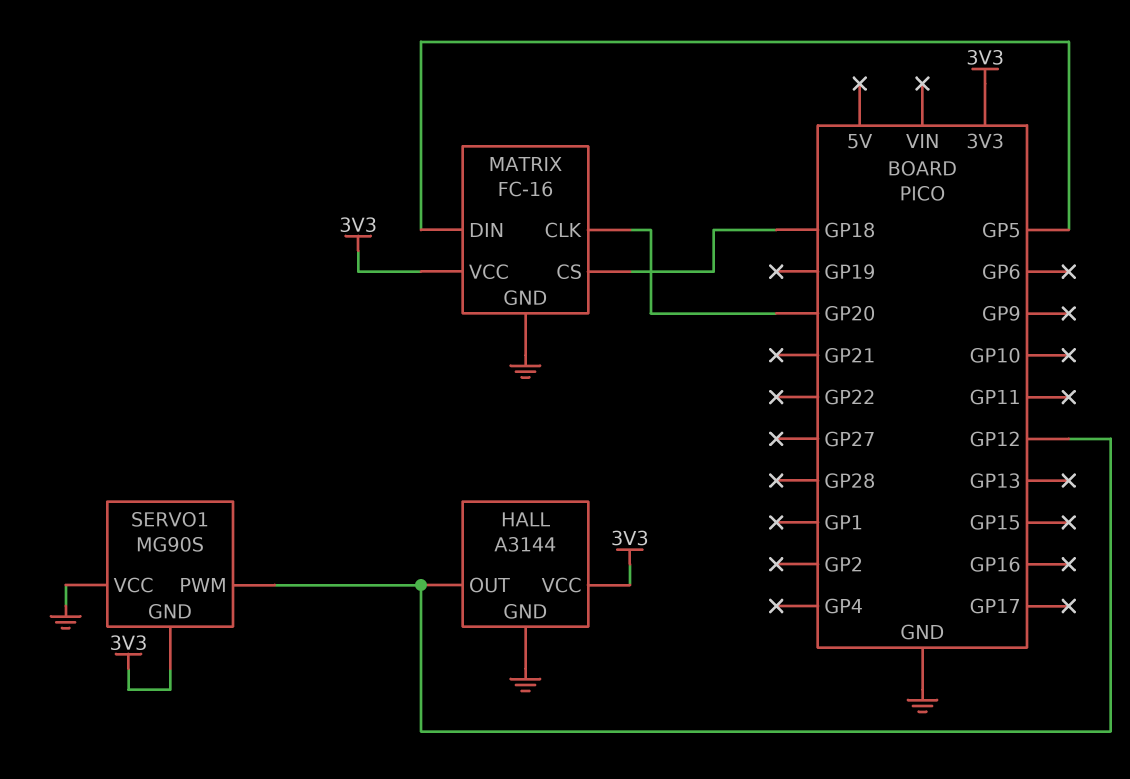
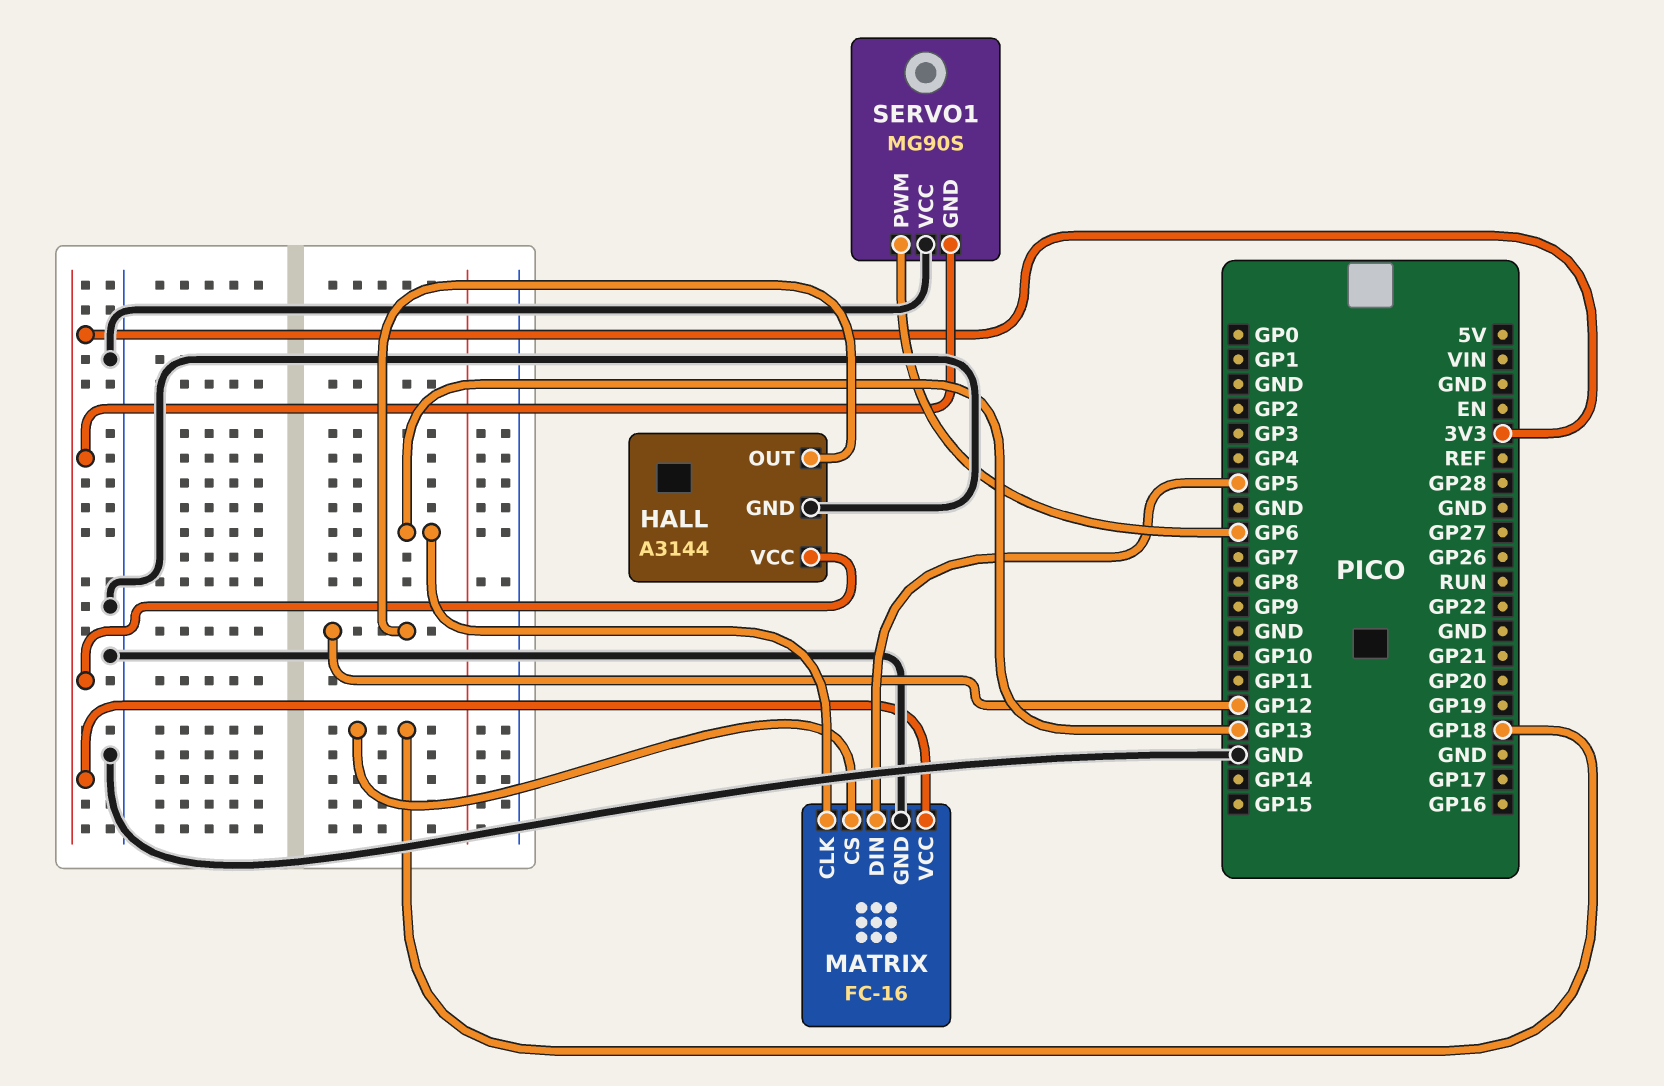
MATRIX pin CLK: GP20 -> GP13
SERVO1 pin PWM: GP12 -> GP6

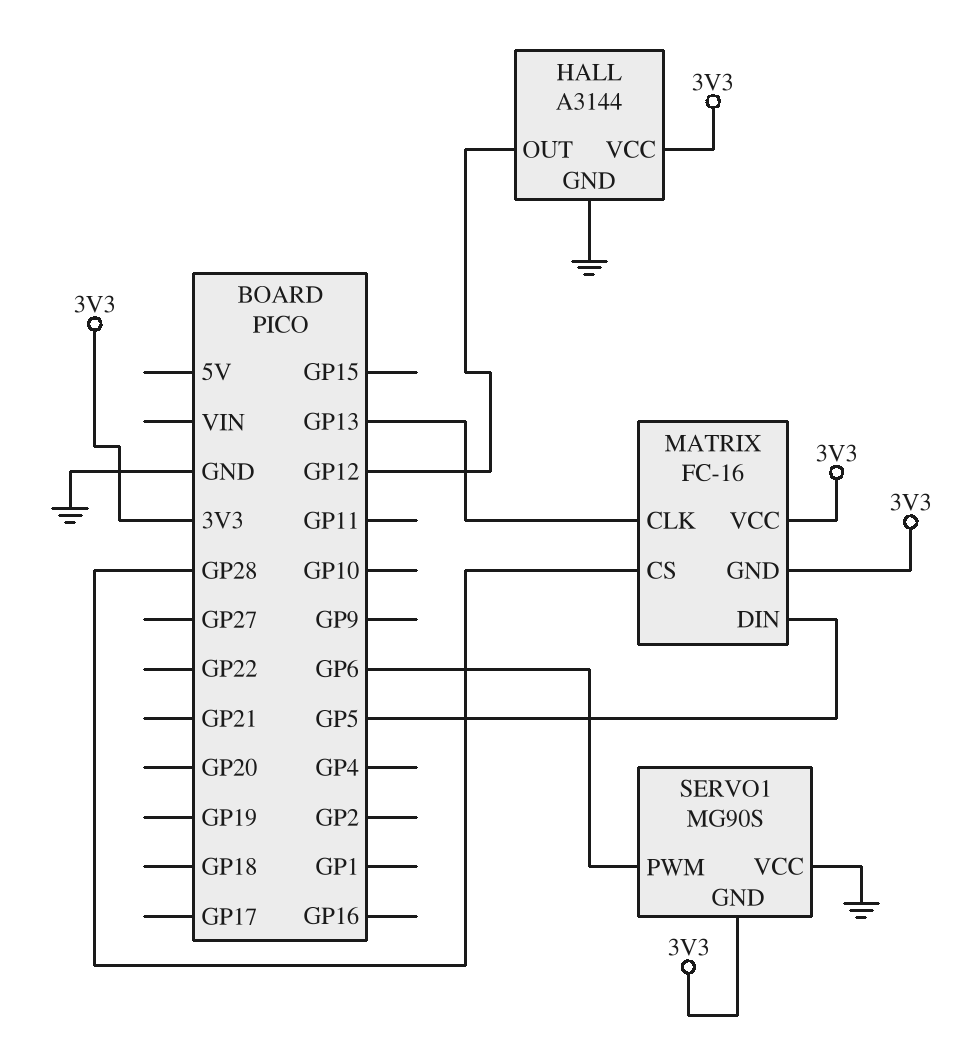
MATRIX pin CS: GP18 -> GP28
MATRIX pin GND: GND -> 3V3

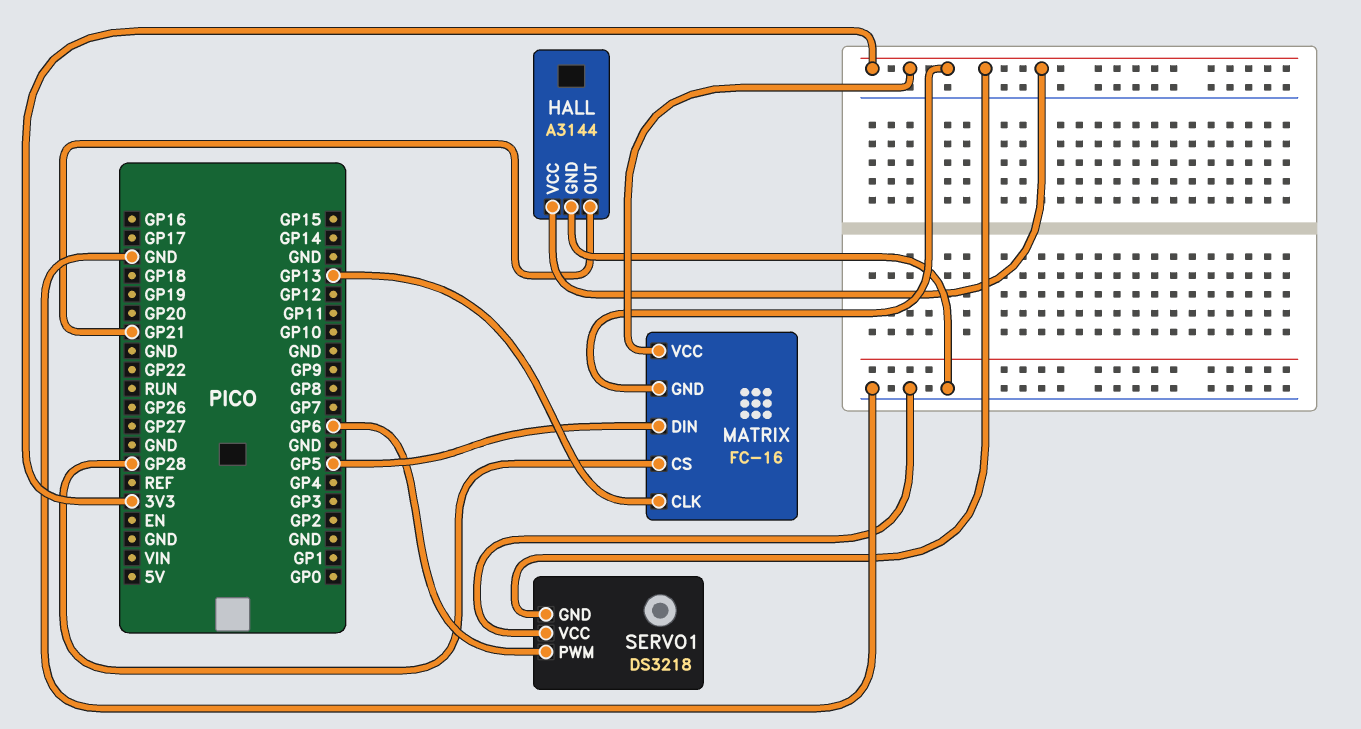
HALL pin OUT: GP12 -> GP21
SERVO1: MG90S -> DS3218

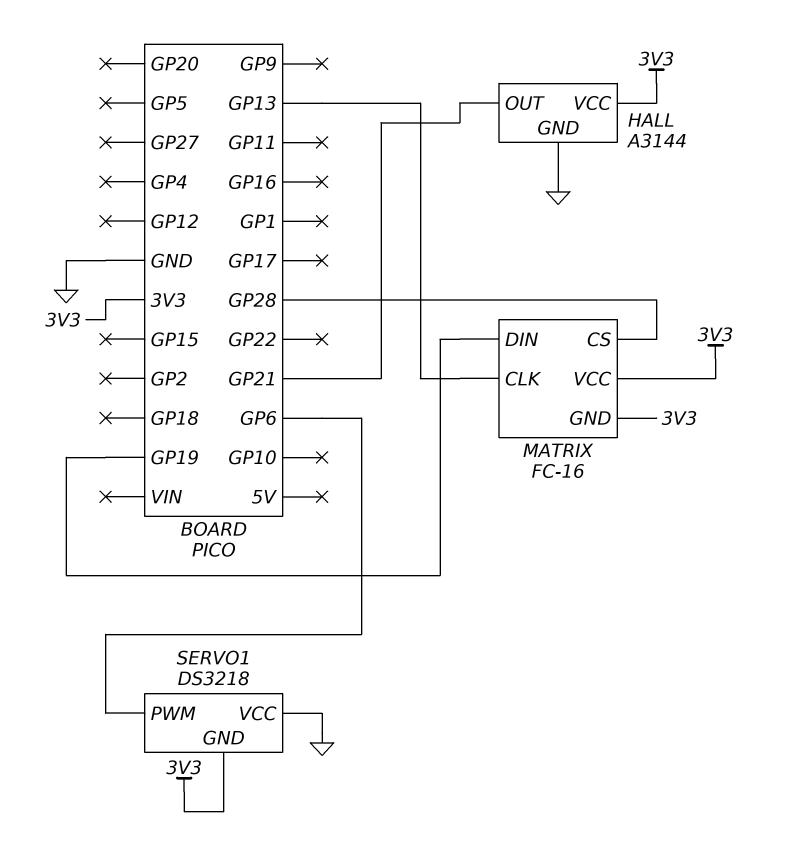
MATRIX pin DIN: GP5 -> GP19

